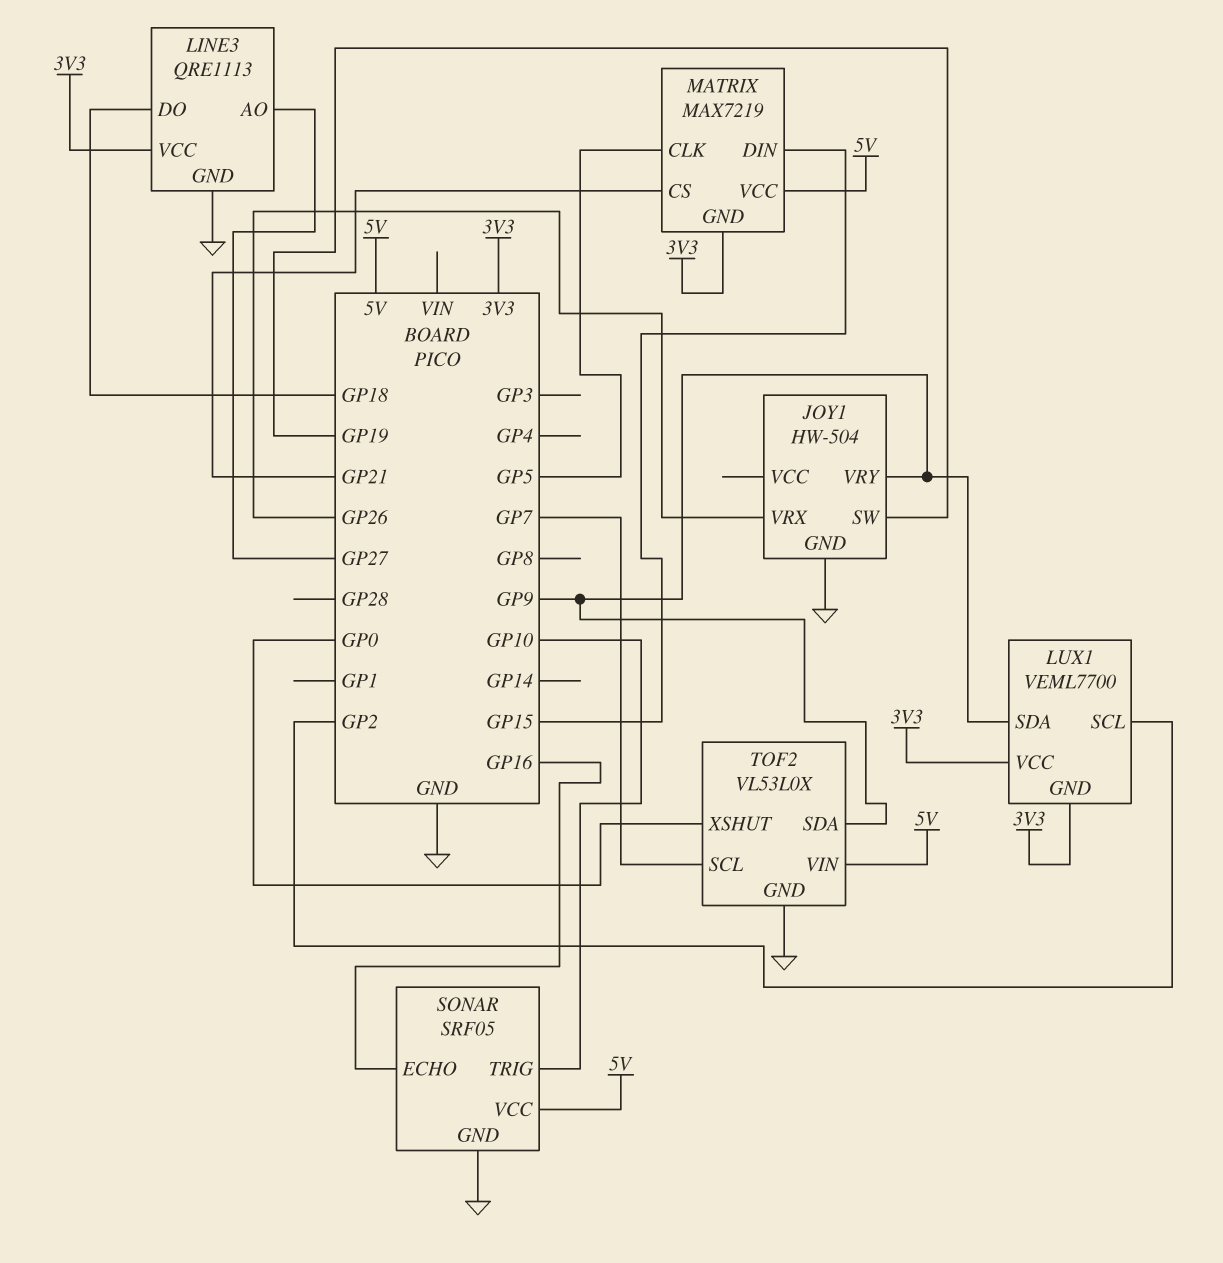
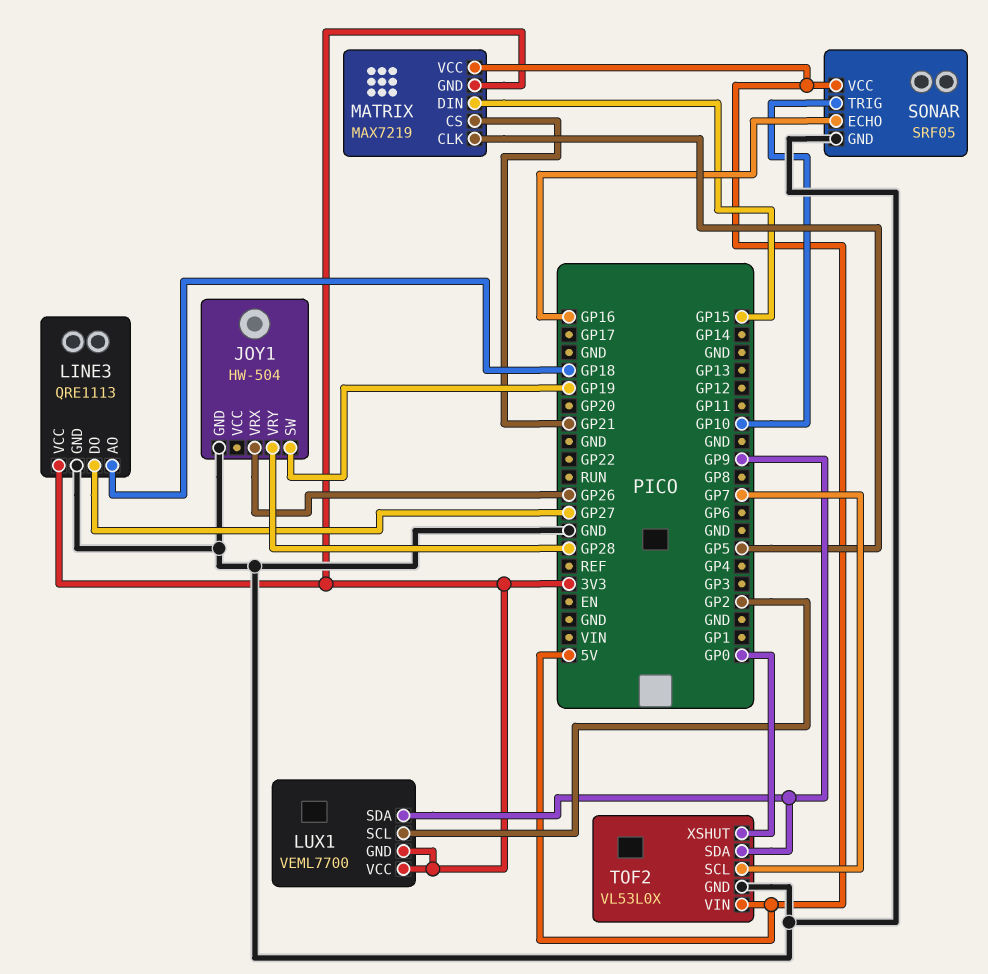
JOY1 pin VRY: GP9 -> GP28
LINE3 pin AO: GP27 -> GP18
LINE3 pin DO: GP18 -> GP27

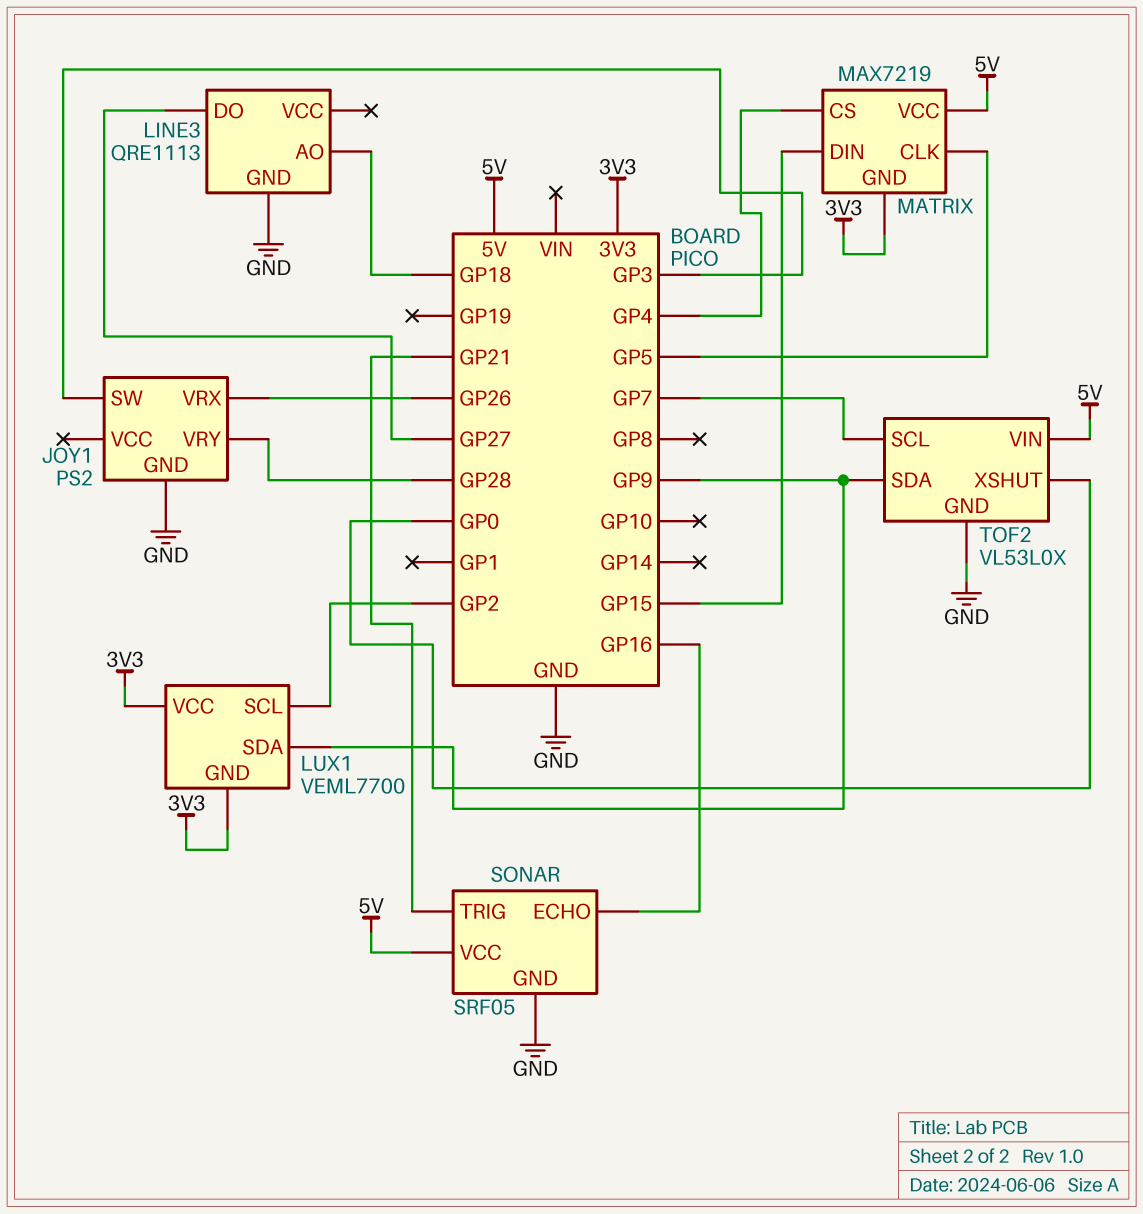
JOY1: HW-504 -> PS2
JOY1 pin SW: GP19 -> GP3
LINE3 pin VCC: 3V3 -> none
MATRIX pin CS: GP21 -> GP4
SONAR pin TRIG: GP10 -> GP21

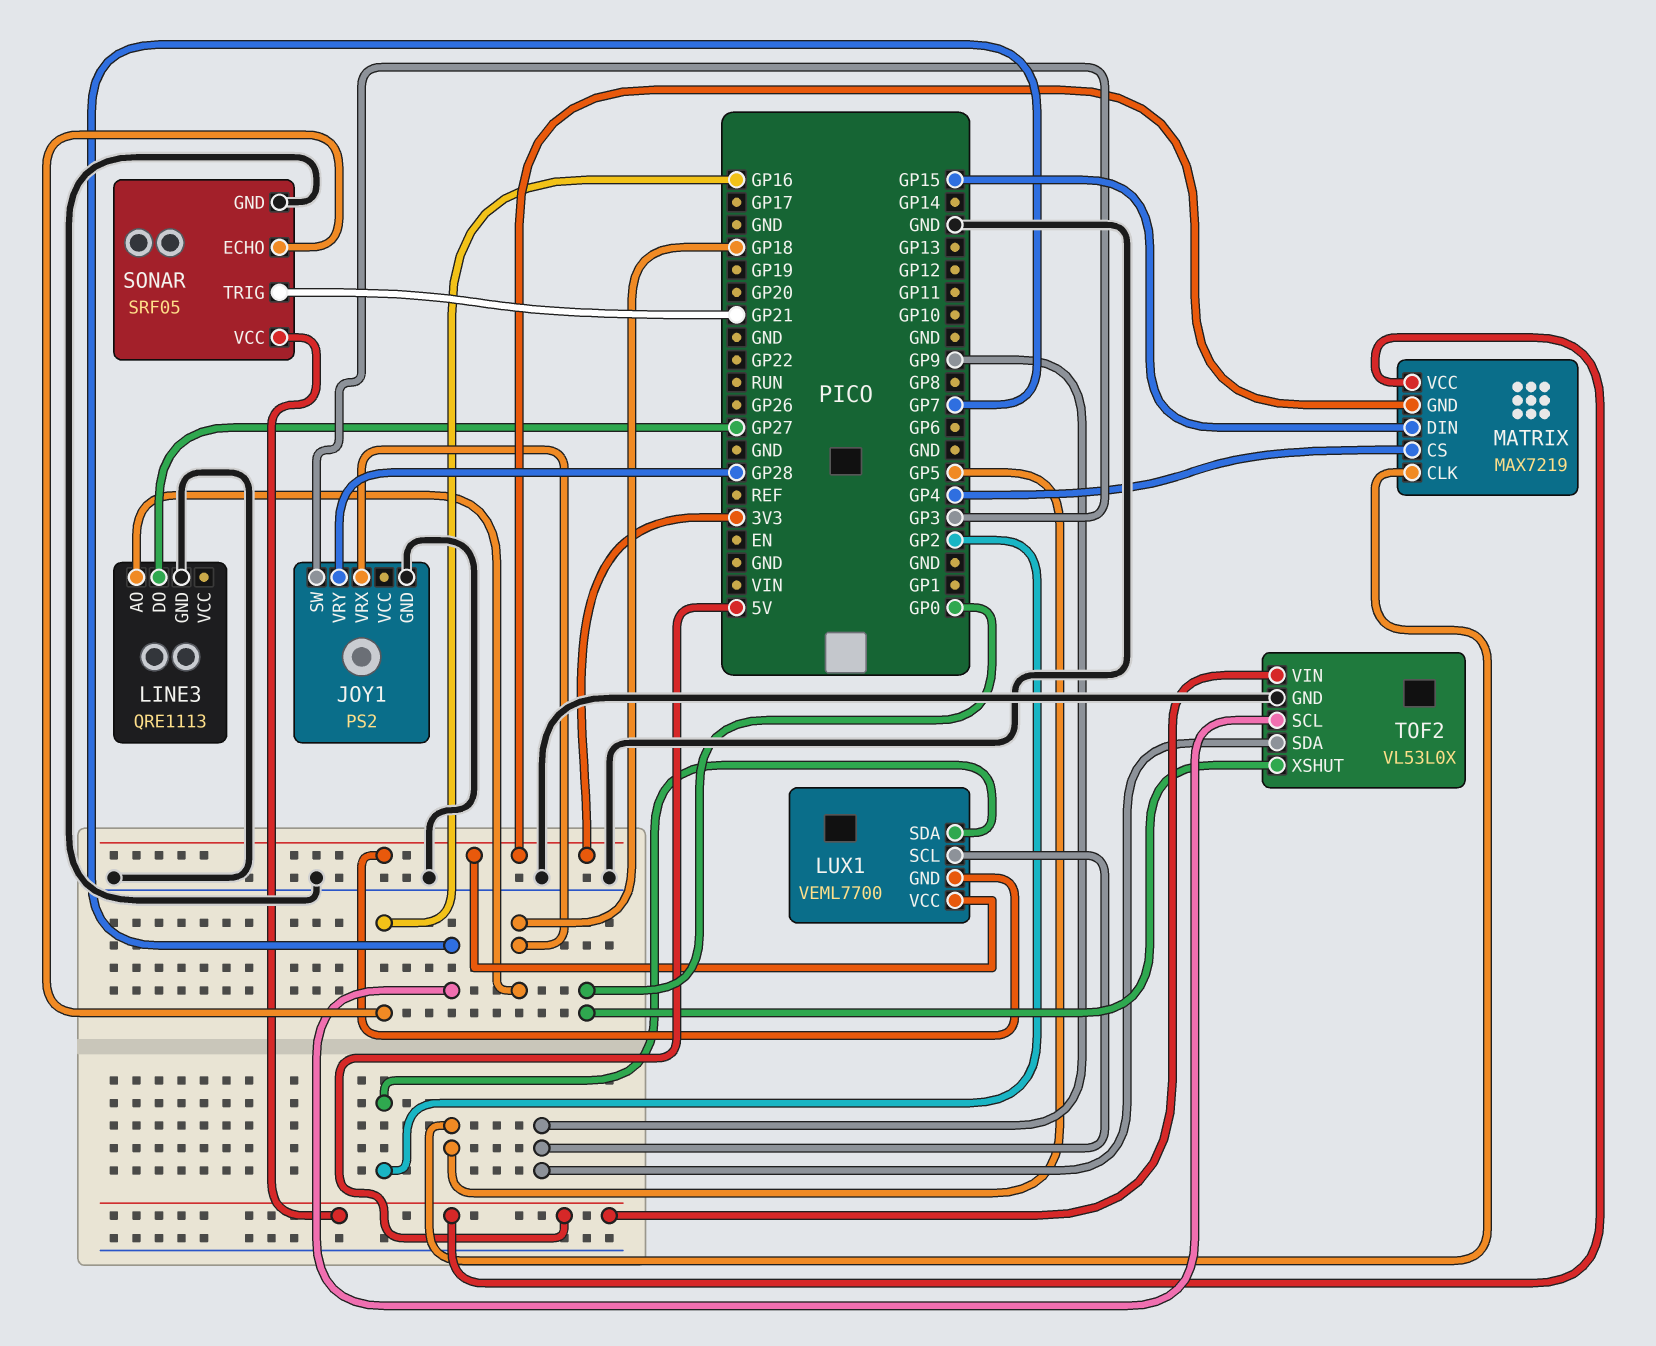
JOY1 pin VRX: GP26 -> GP18
LUX1 pin SCL: GP2 -> GP9
LUX1 pin SDA: GP9 -> GP2

